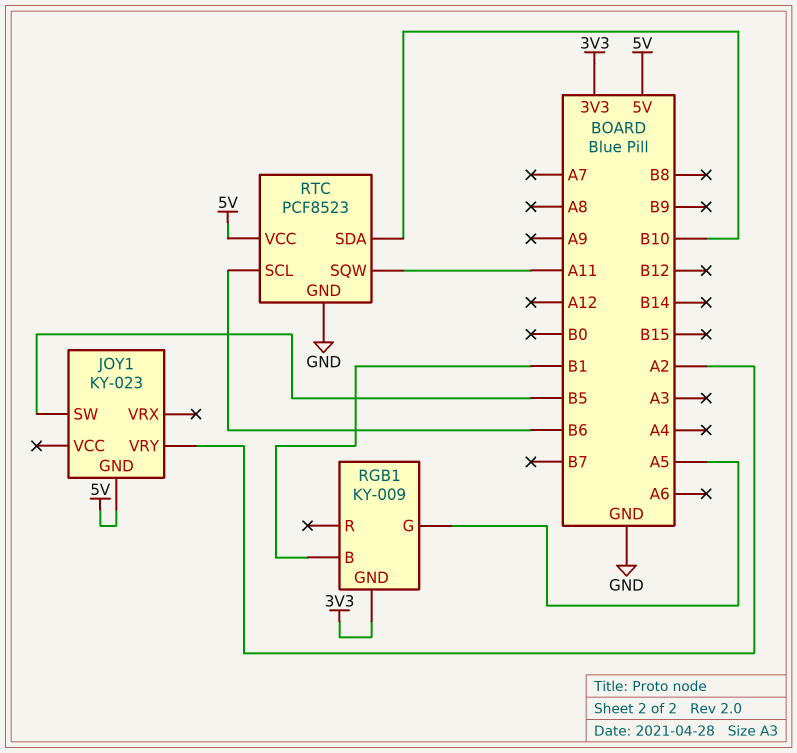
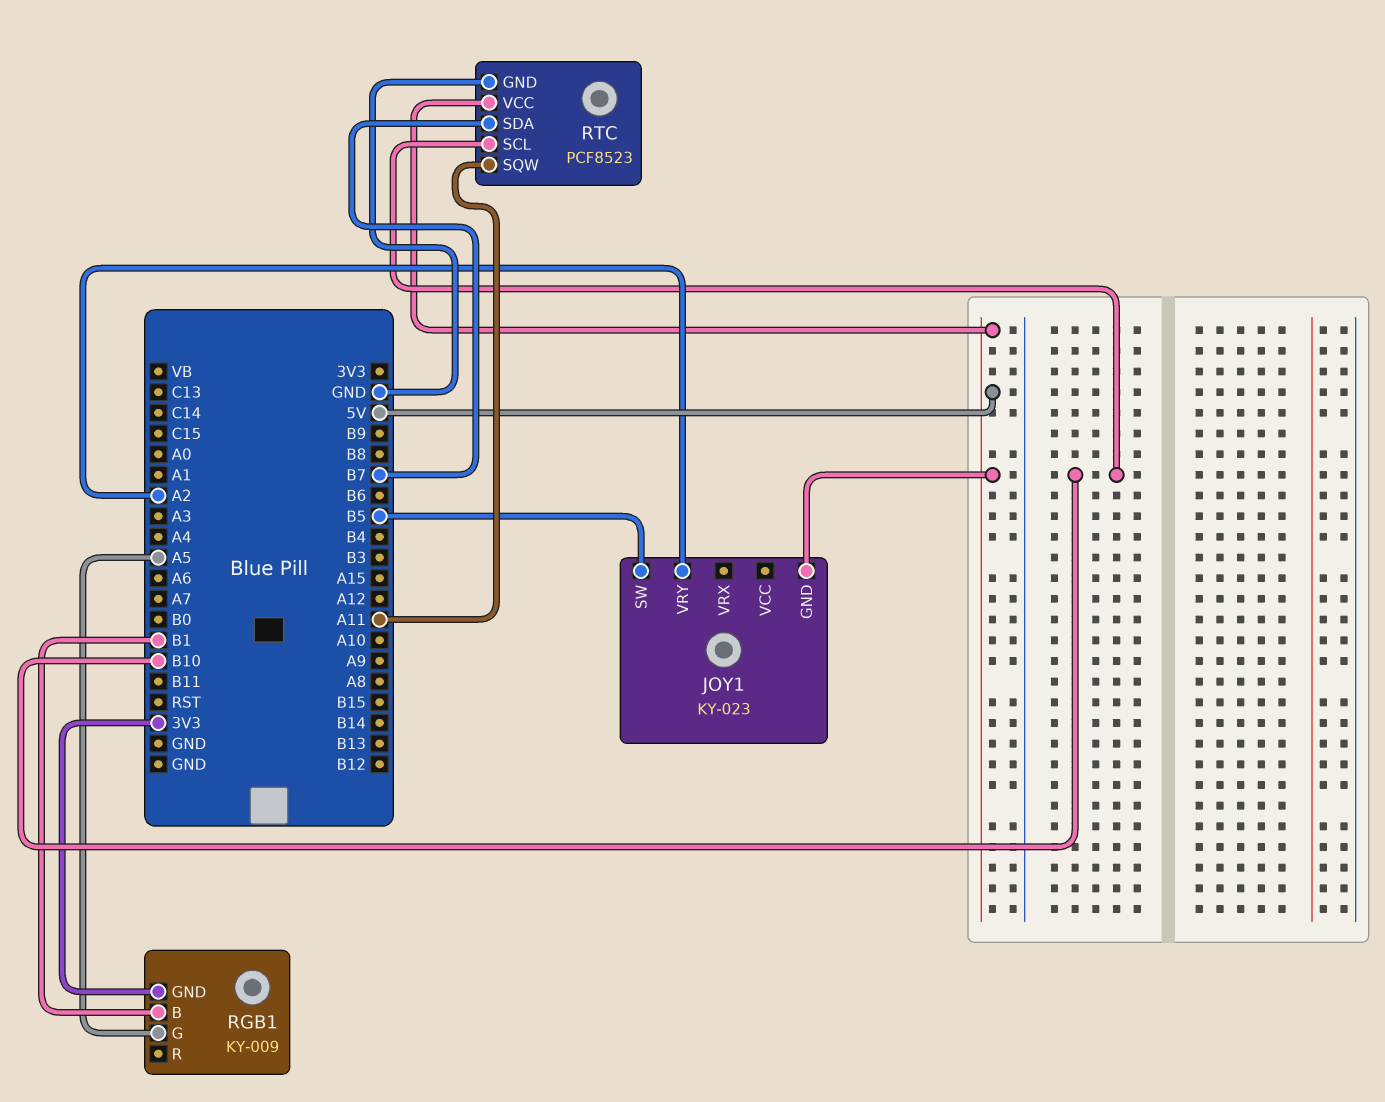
RTC pin SCL: B6 -> B10
RTC pin SDA: B10 -> B7

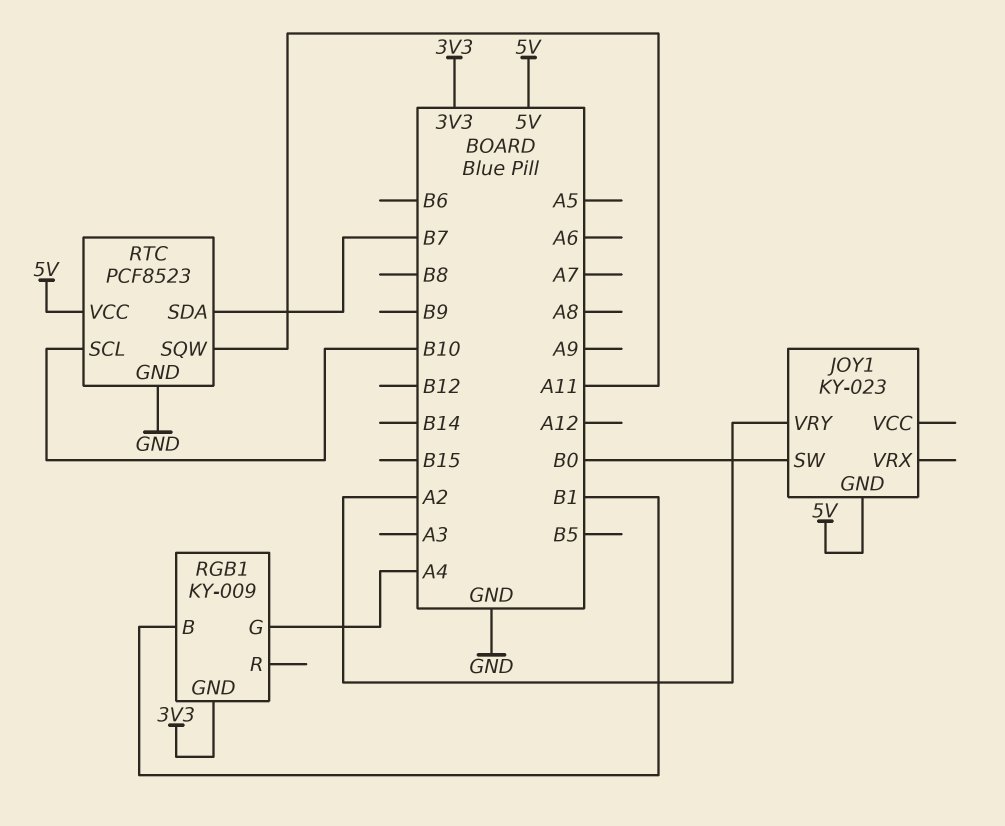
JOY1 pin SW: B5 -> B0
RGB1 pin G: A5 -> A4

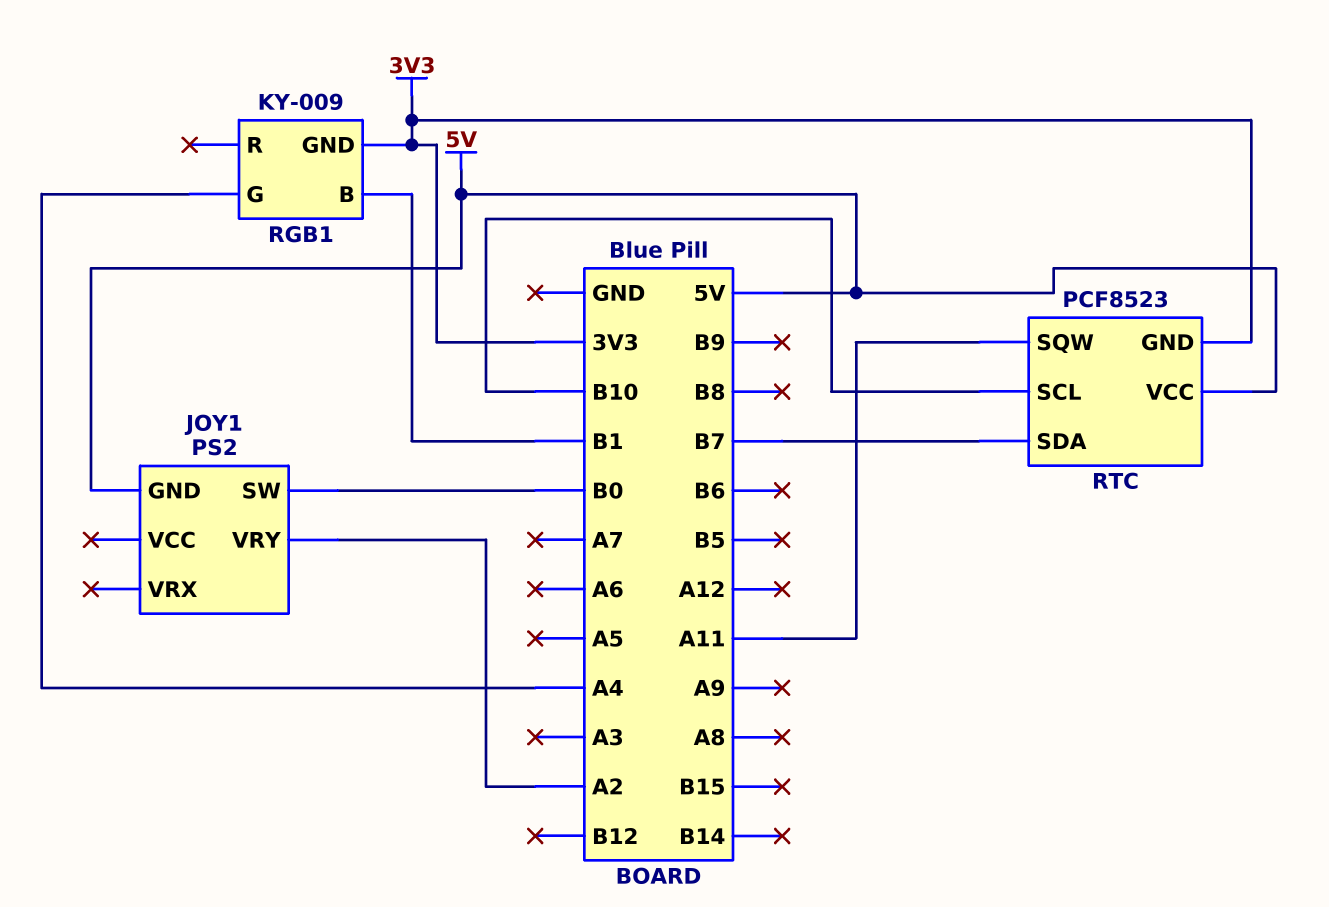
JOY1: KY-023 -> PS2
RTC pin GND: GND -> 3V3

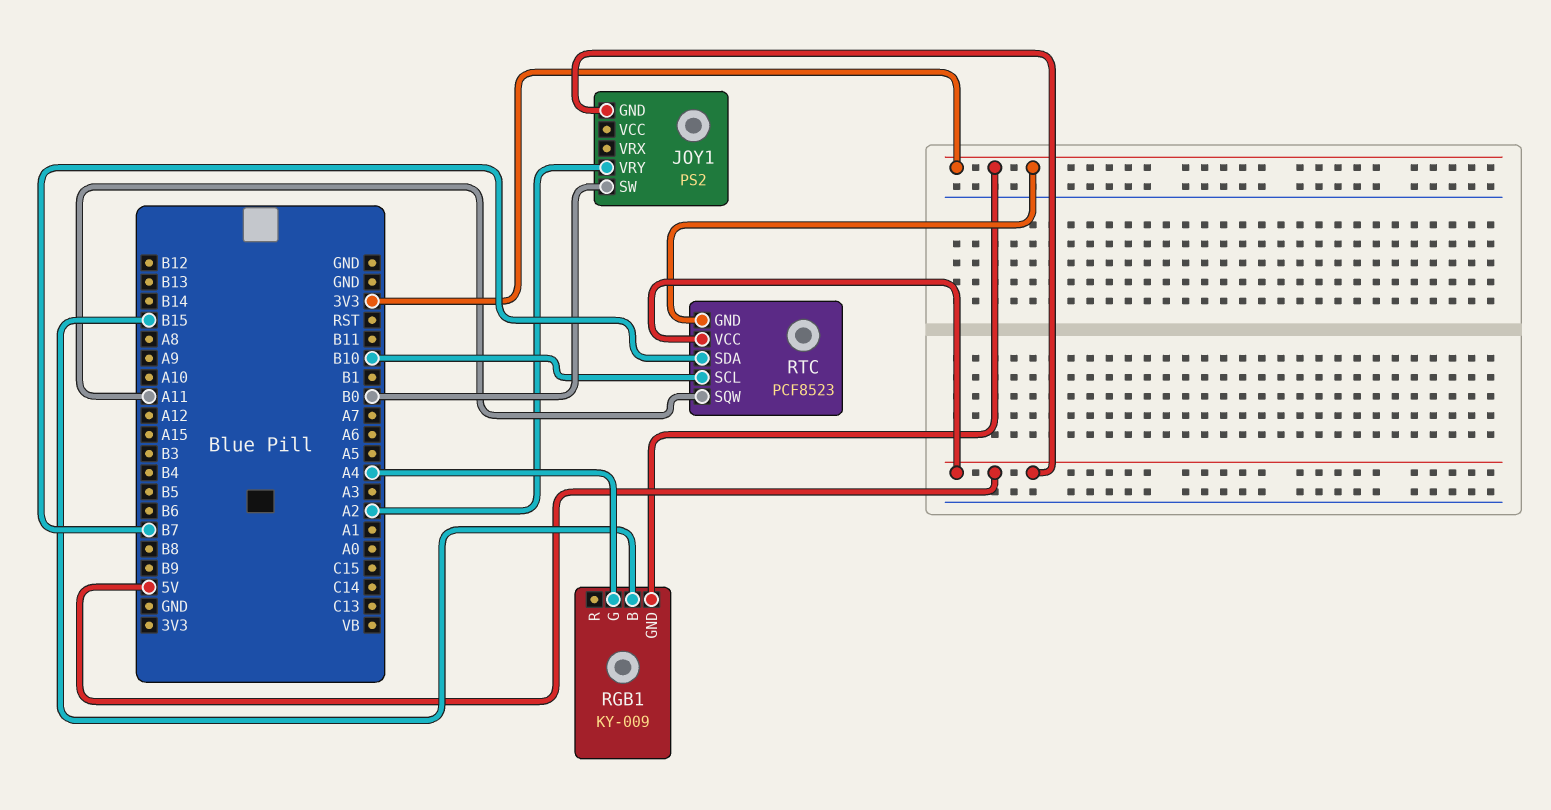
RGB1 pin B: B1 -> B15

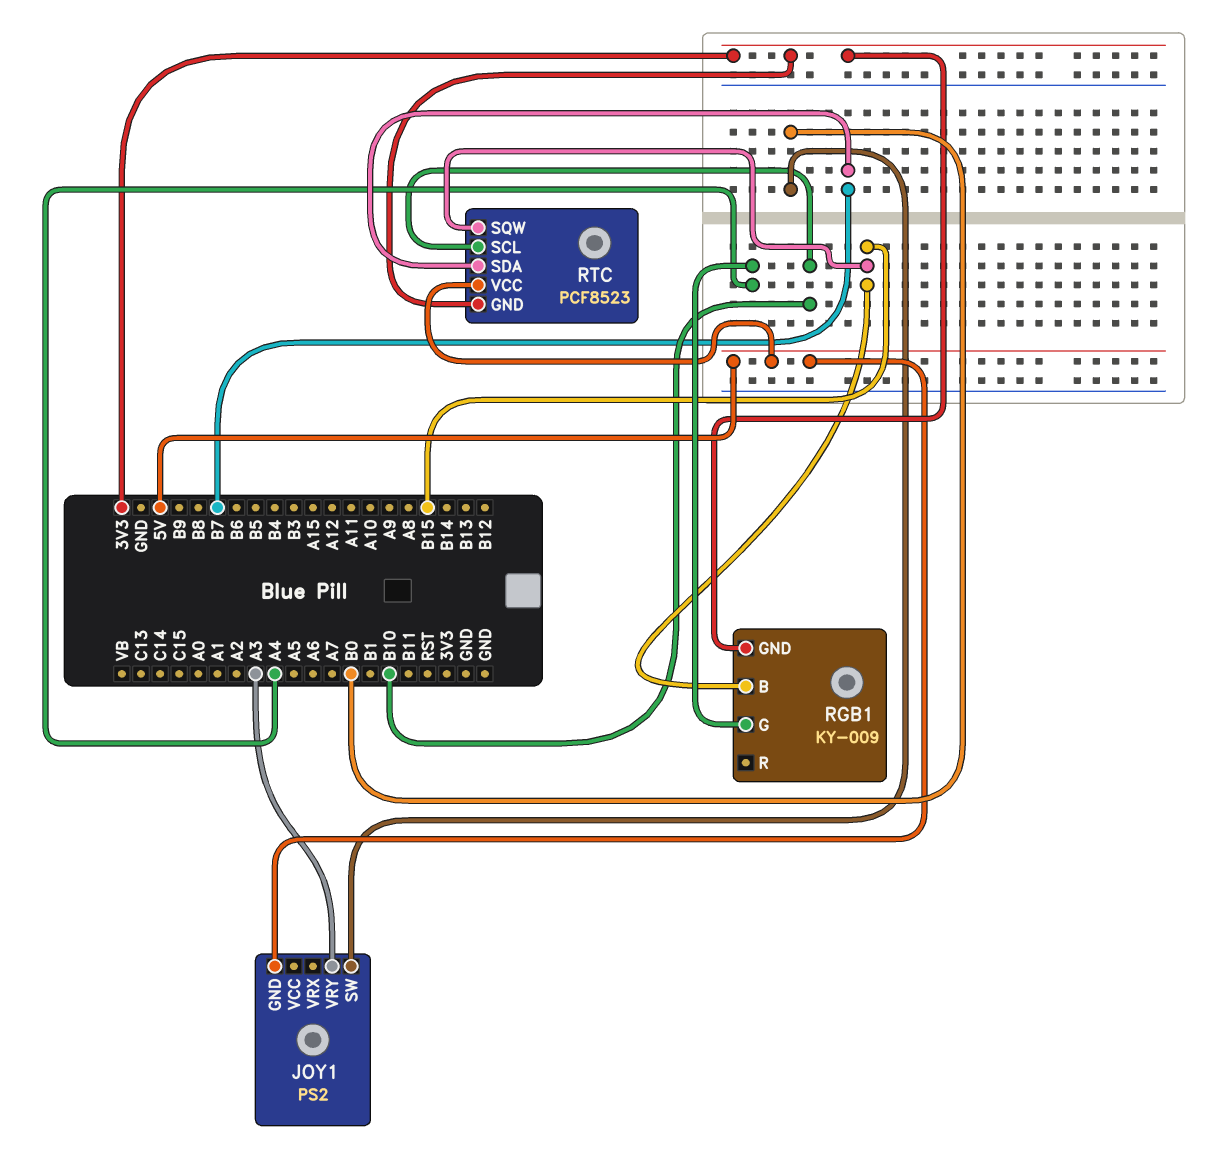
JOY1 pin VRY: A2 -> A3
RTC pin SQW: A11 -> B15

